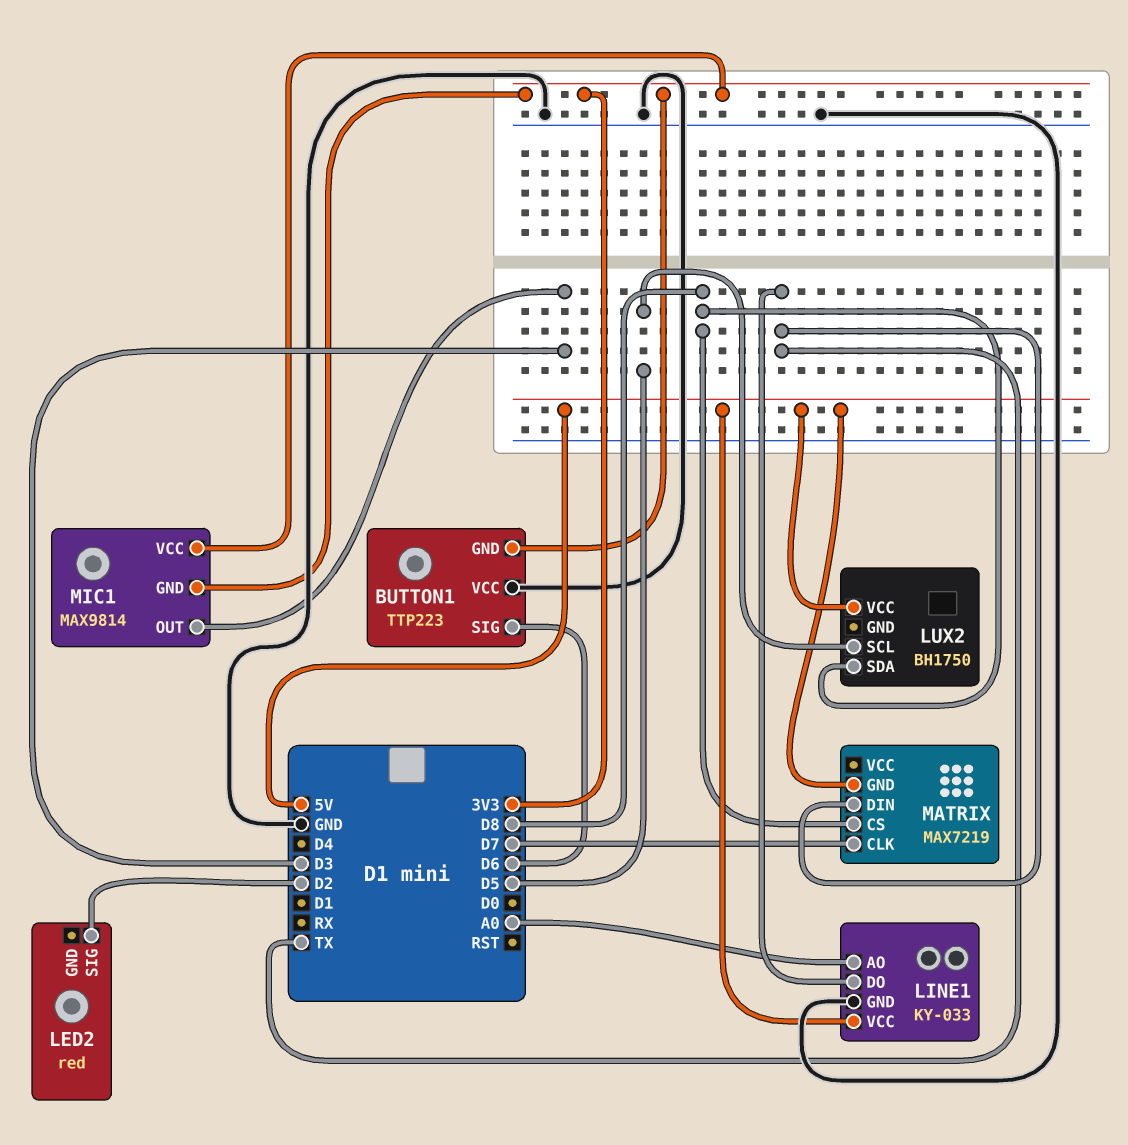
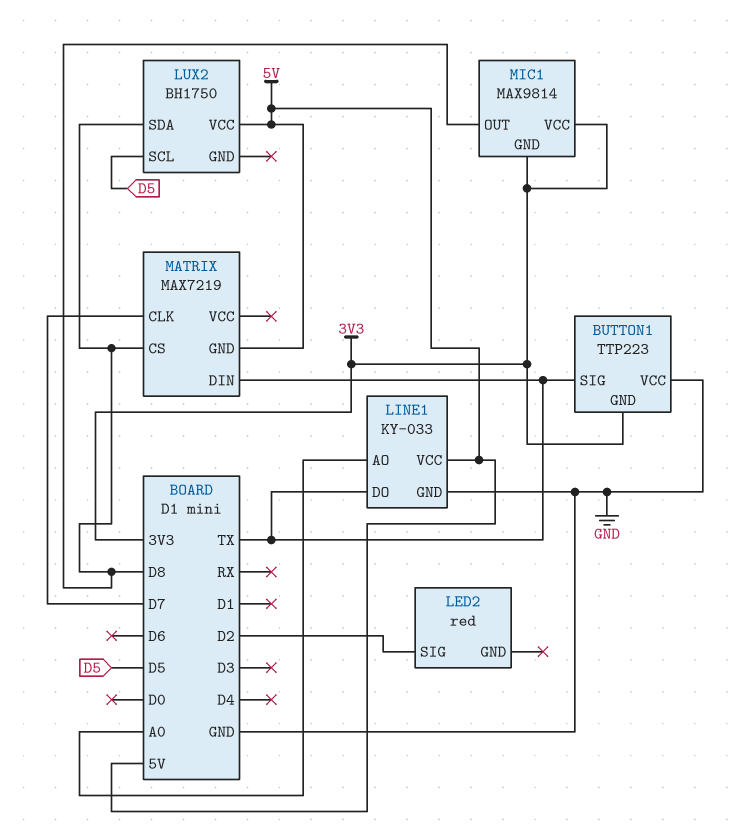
BUTTON1 pin SIG: D6 -> TX
MIC1 pin OUT: D3 -> D8

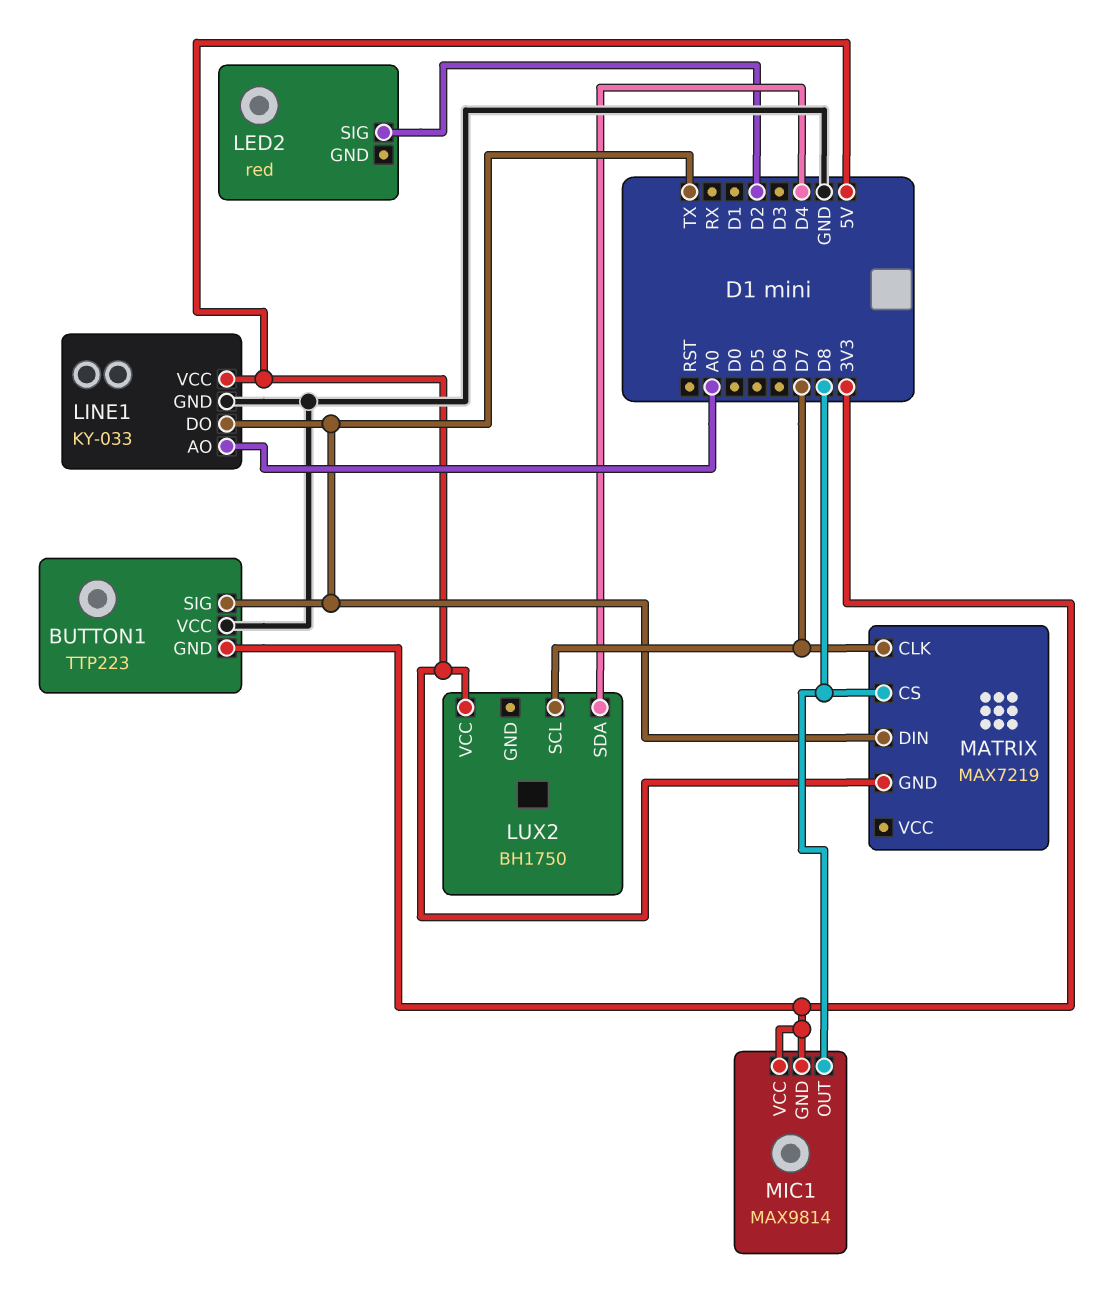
LUX2 pin SCL: D5 -> D7
LUX2 pin SDA: D8 -> D4

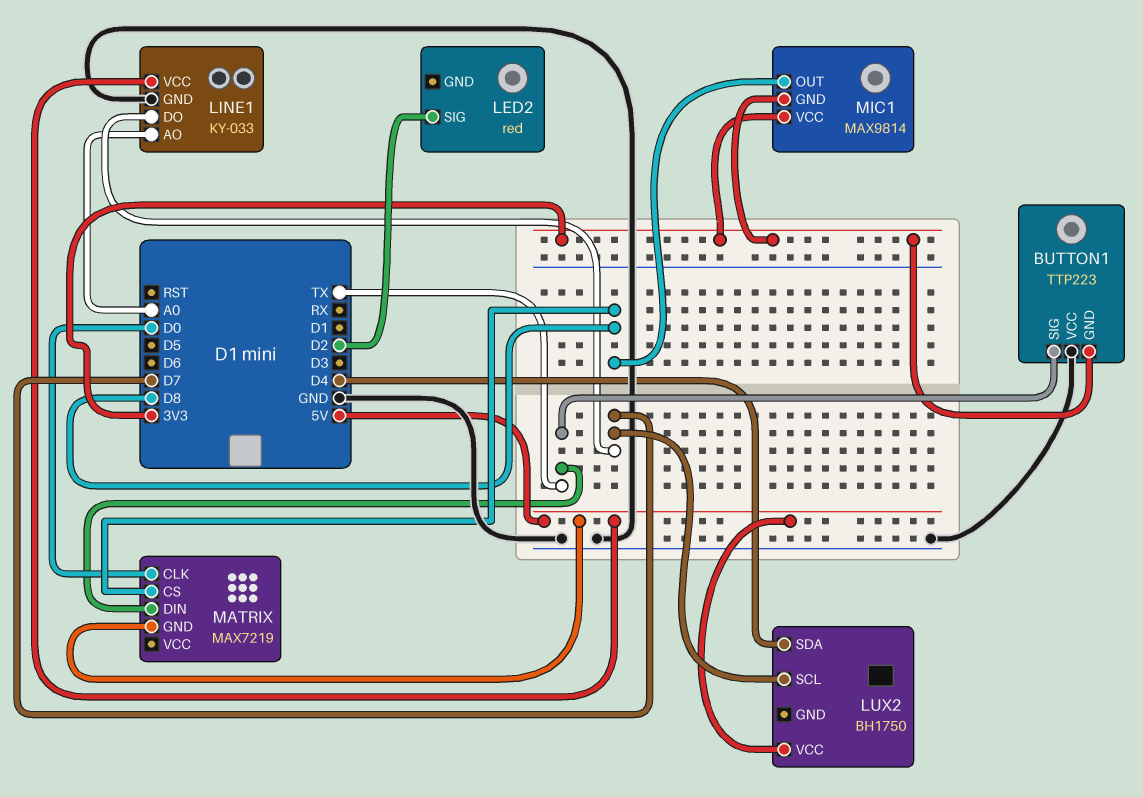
LINE1 pin DO: TX -> D7
MATRIX pin CLK: D7 -> D0

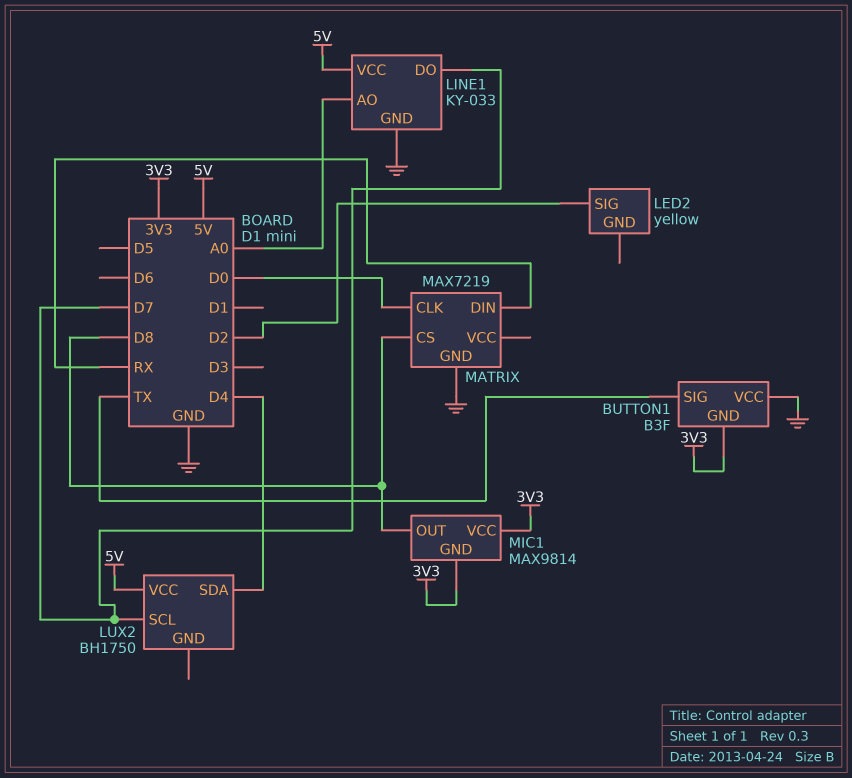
BUTTON1: TTP223 -> B3F
LED2: red -> yellow
MATRIX pin DIN: TX -> RX
MATRIX pin GND: 5V -> GND

